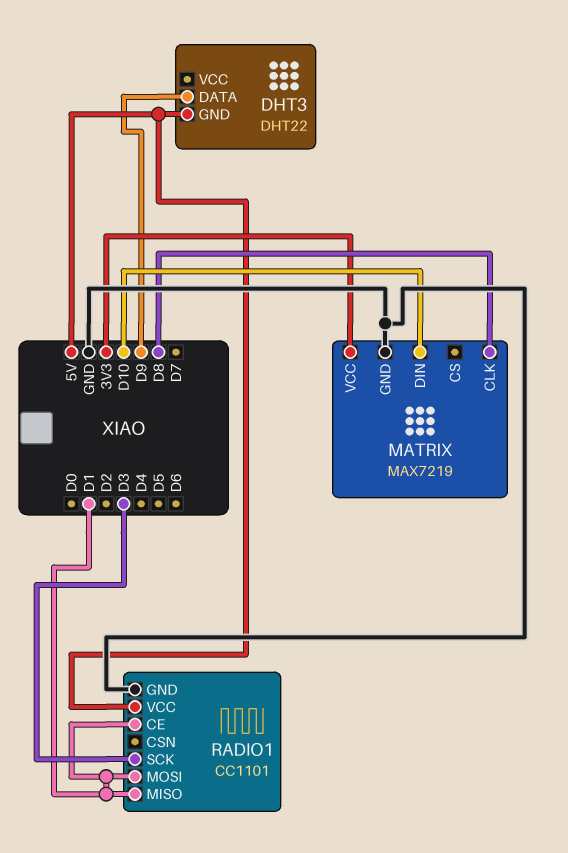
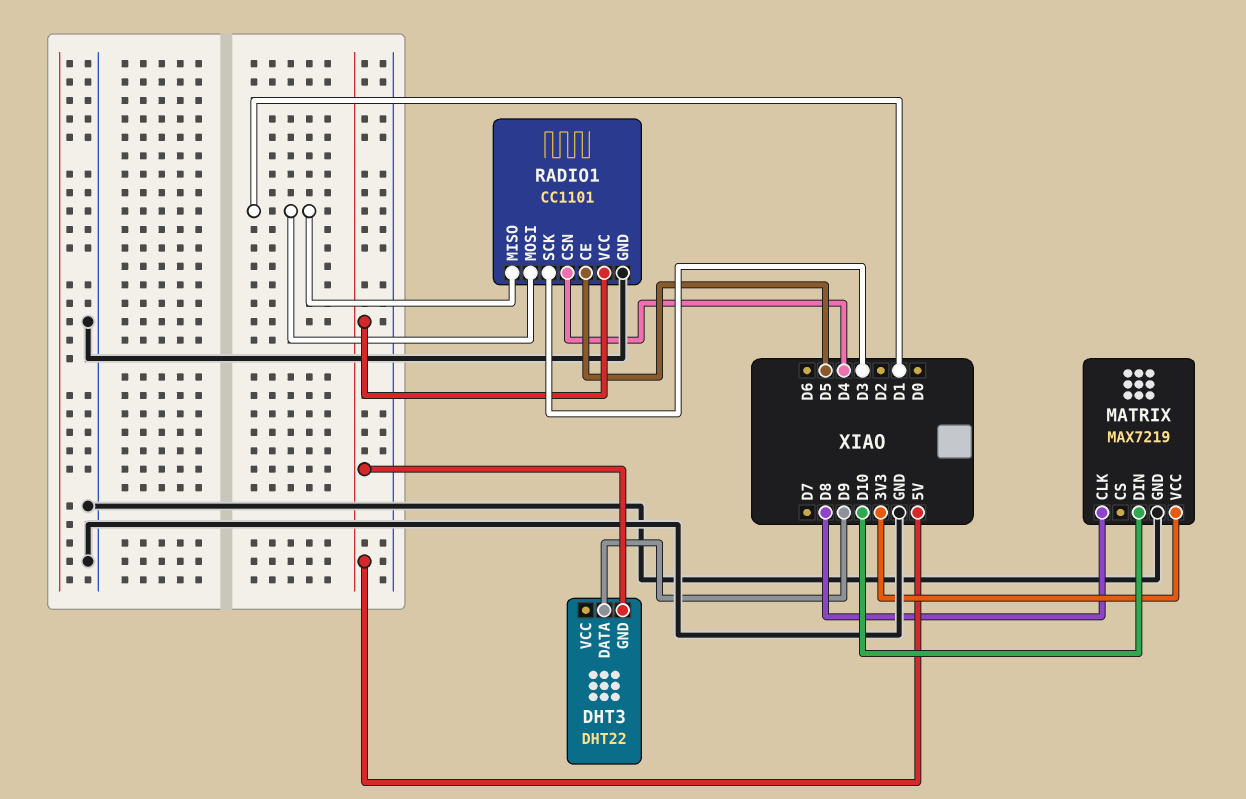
RADIO1 pin CE: D1 -> D5
RADIO1 pin CSN: none -> D4

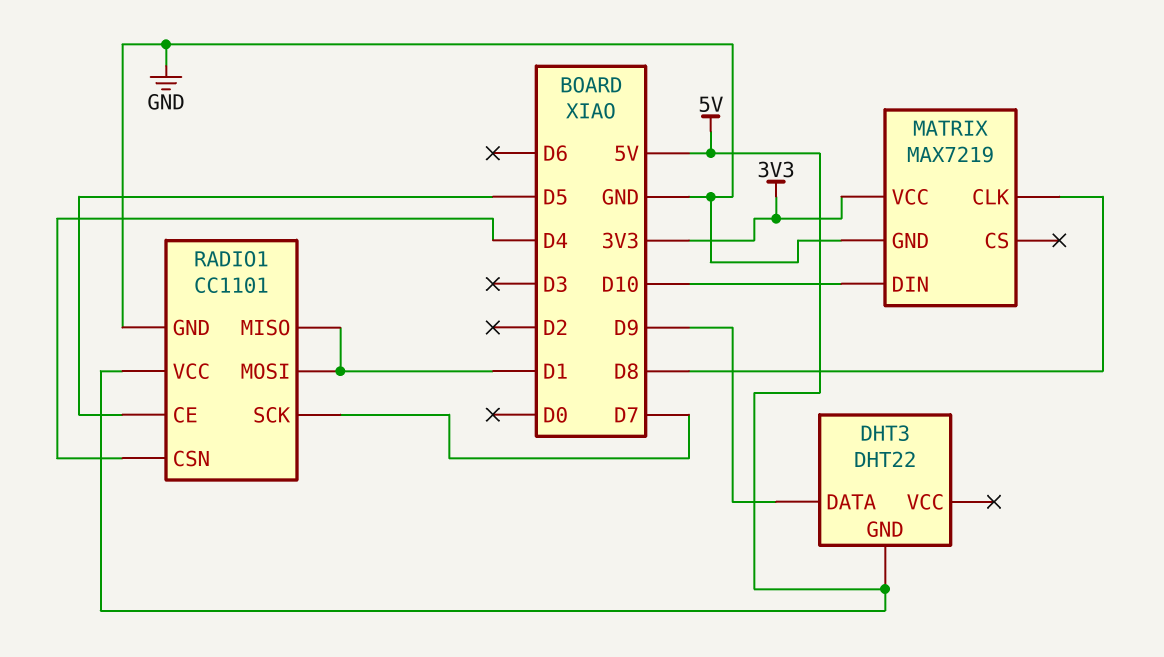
RADIO1 pin SCK: D3 -> D7

